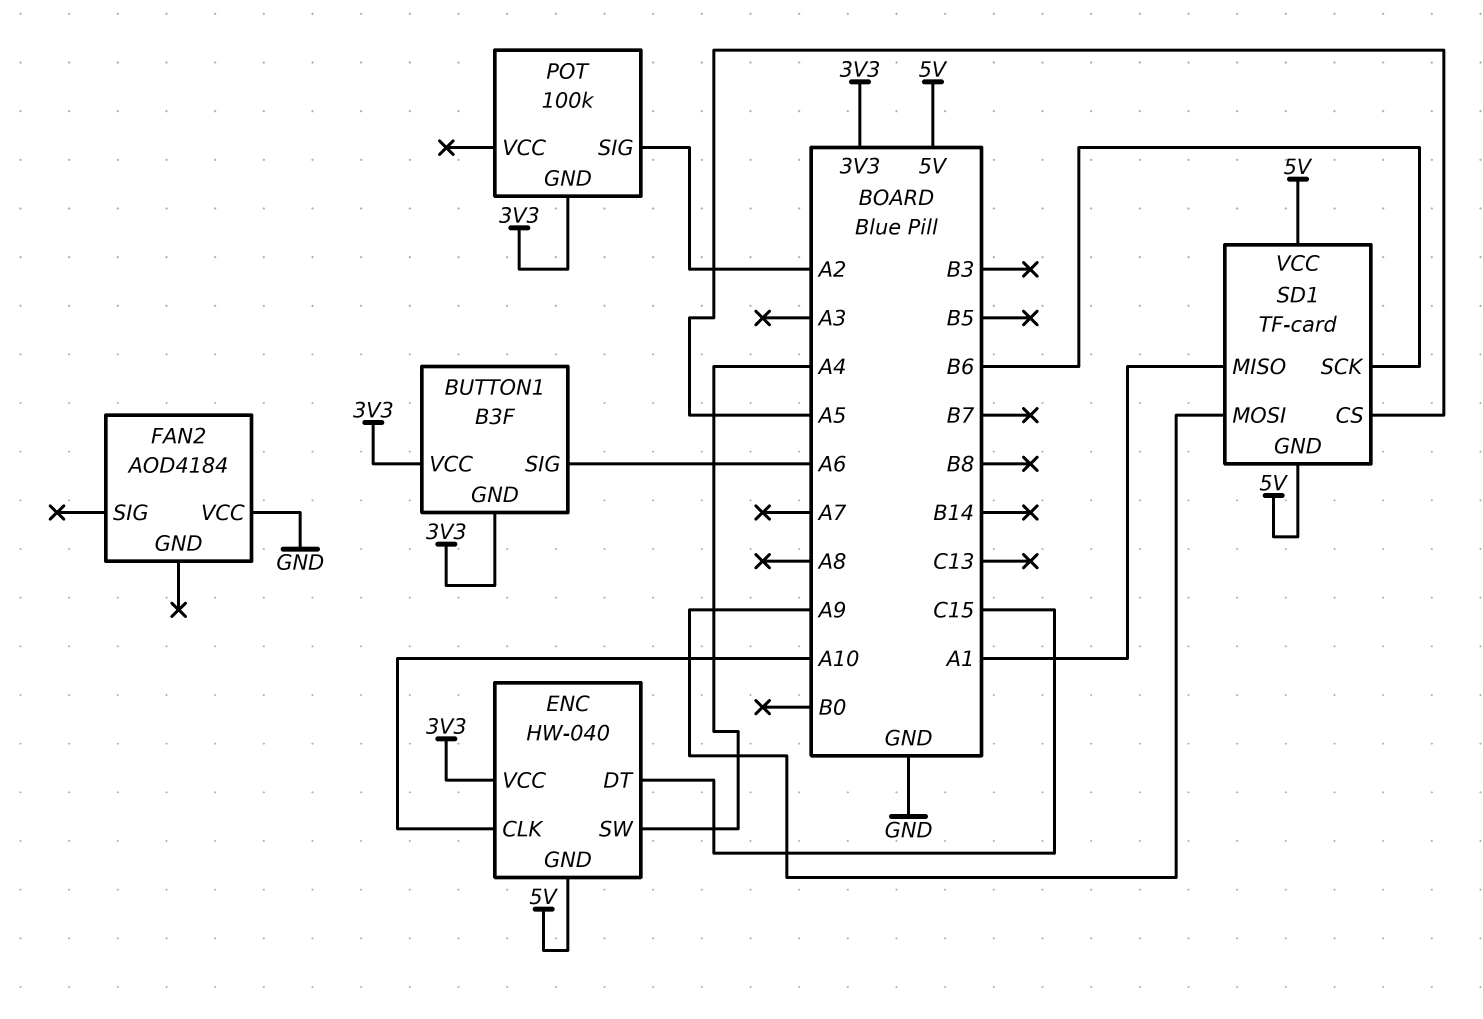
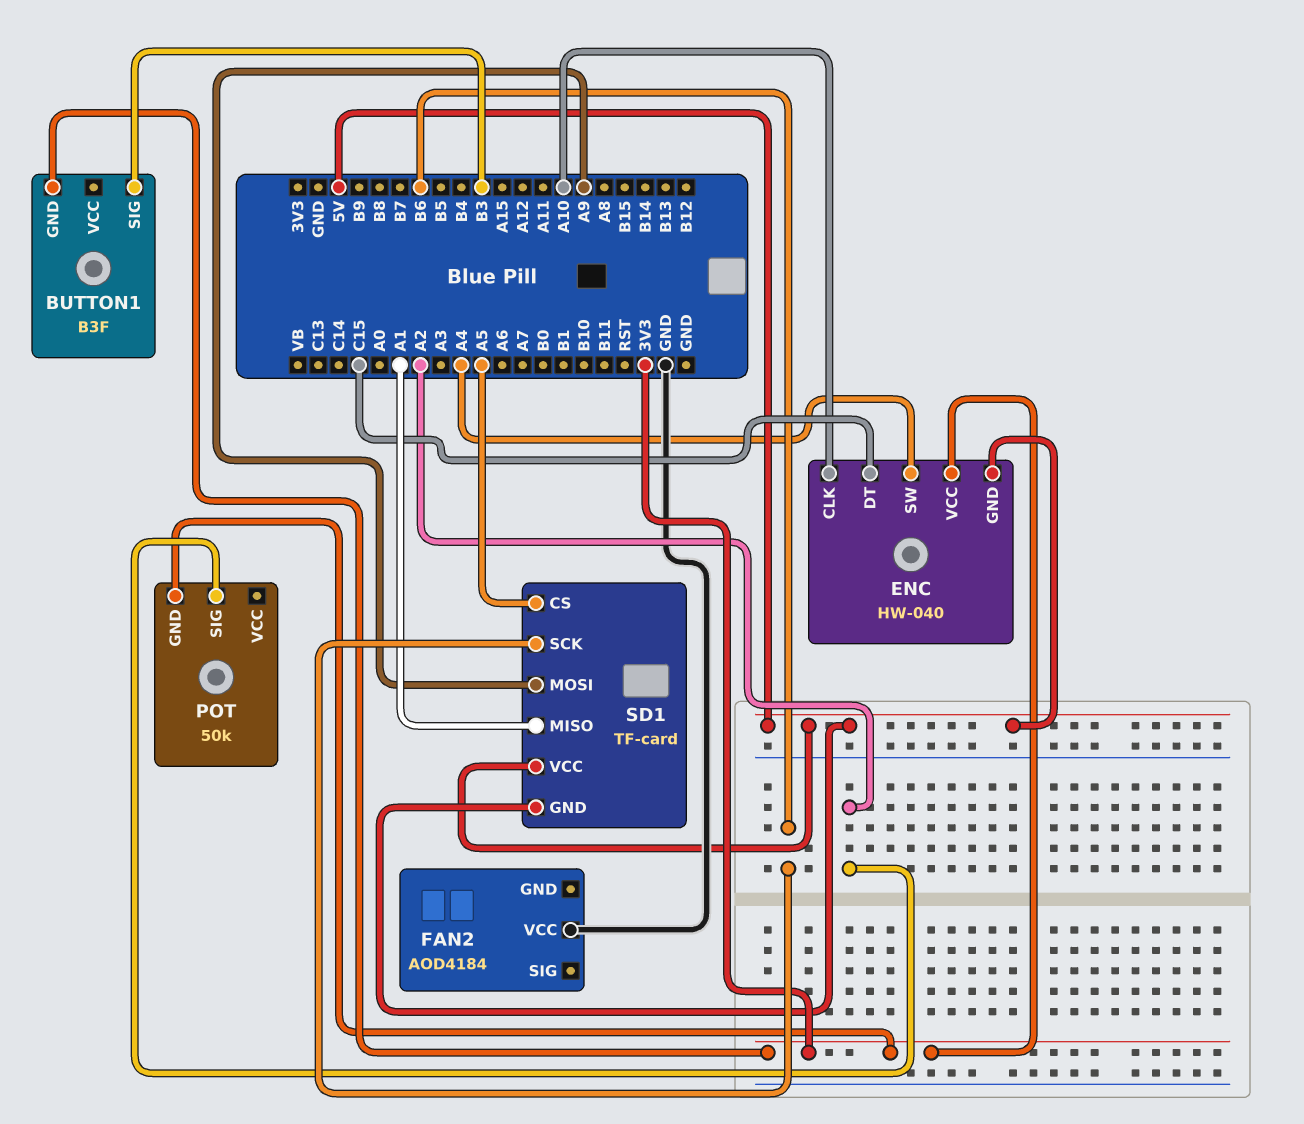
BUTTON1 pin SIG: A6 -> B3
BUTTON1 pin VCC: 3V3 -> none
POT: 100k -> 50k

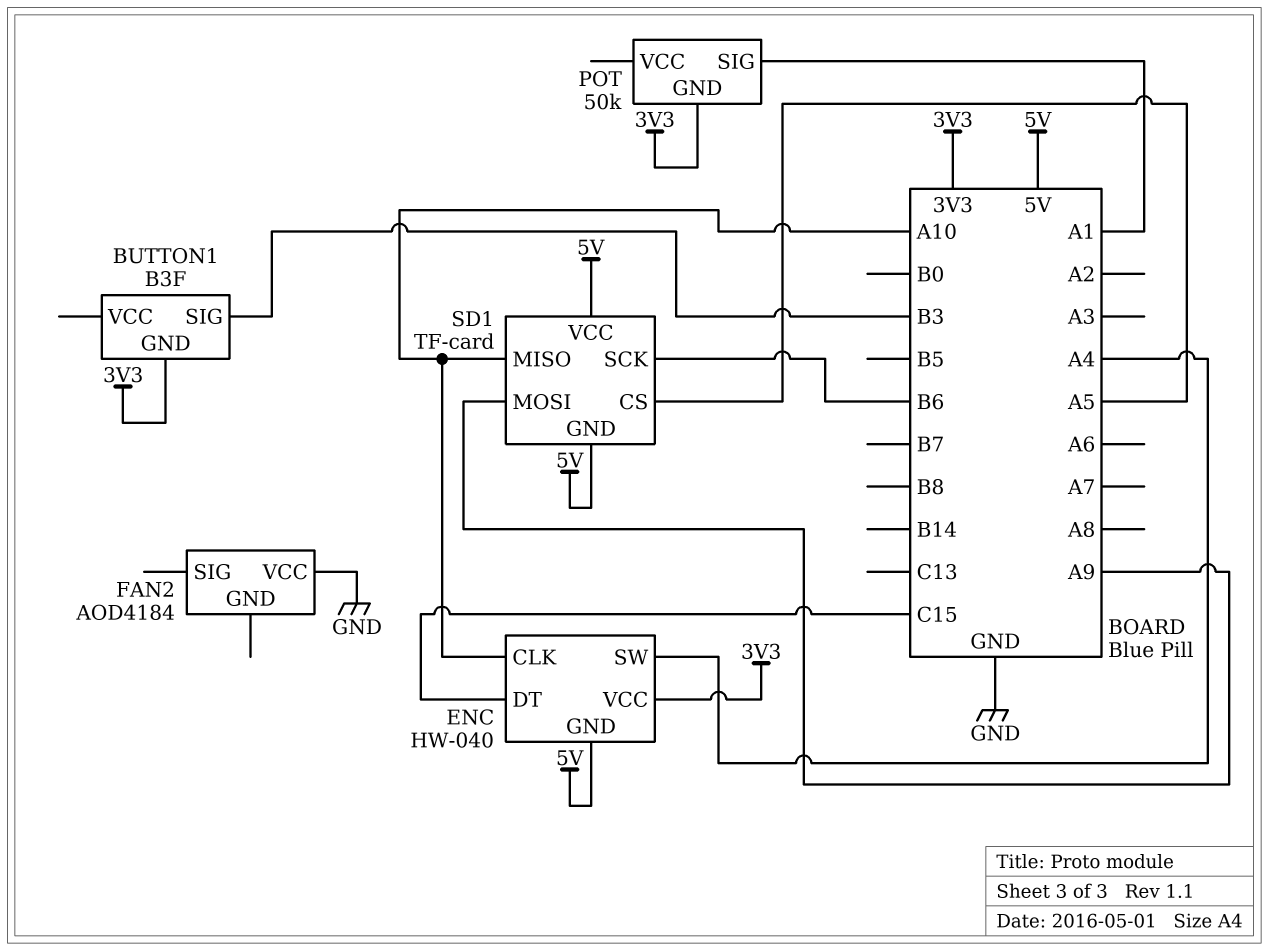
POT pin SIG: A2 -> A1
SD1 pin MISO: A1 -> A10

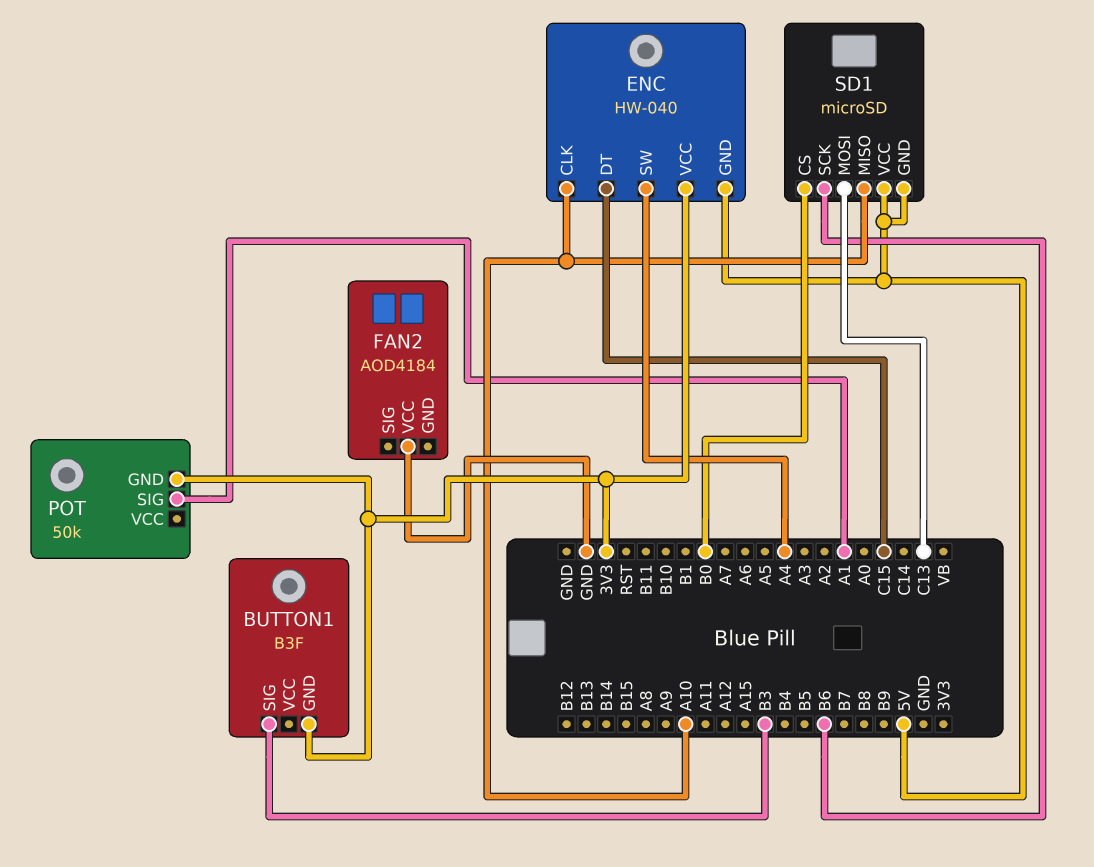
SD1: TF-card -> microSD
SD1 pin CS: A5 -> B0
SD1 pin MOSI: A9 -> C13

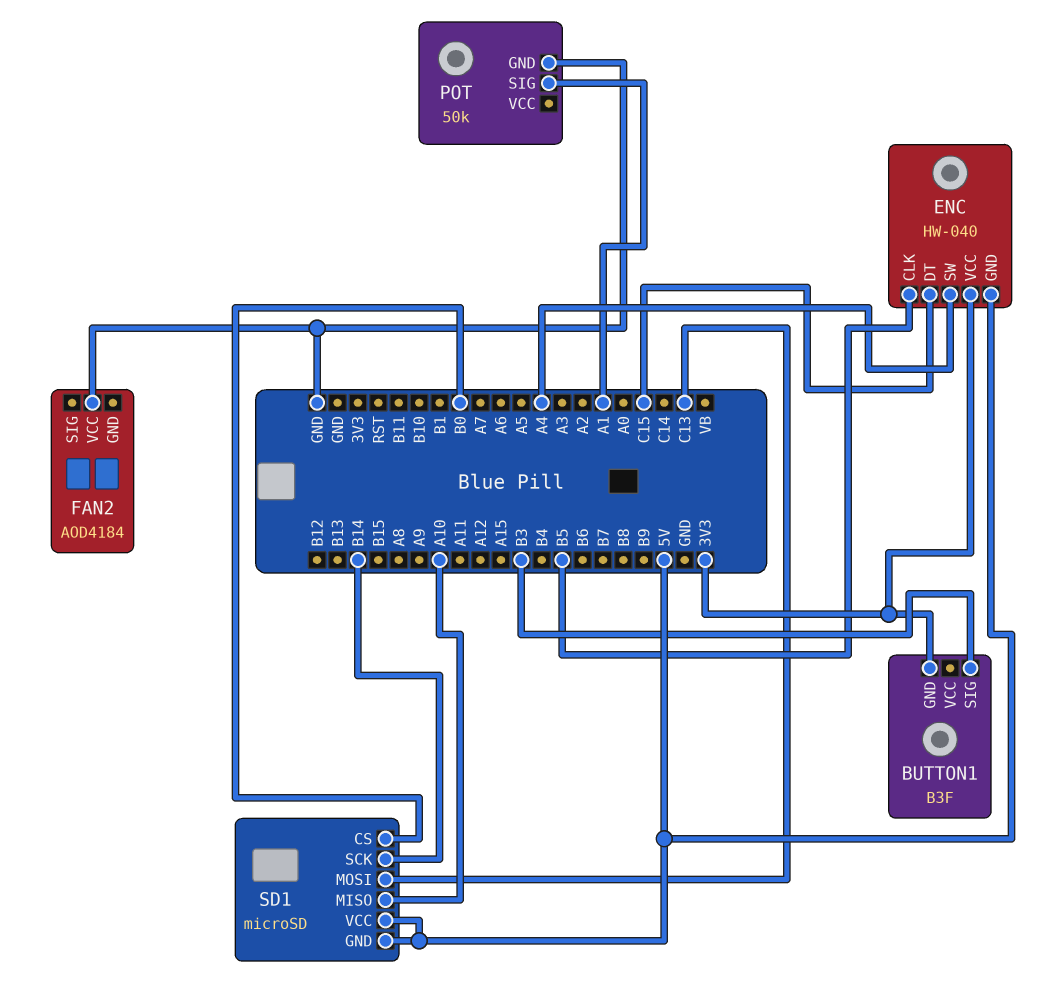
ENC pin CLK: A10 -> B5
POT pin GND: 3V3 -> GND
SD1 pin SCK: B6 -> B14

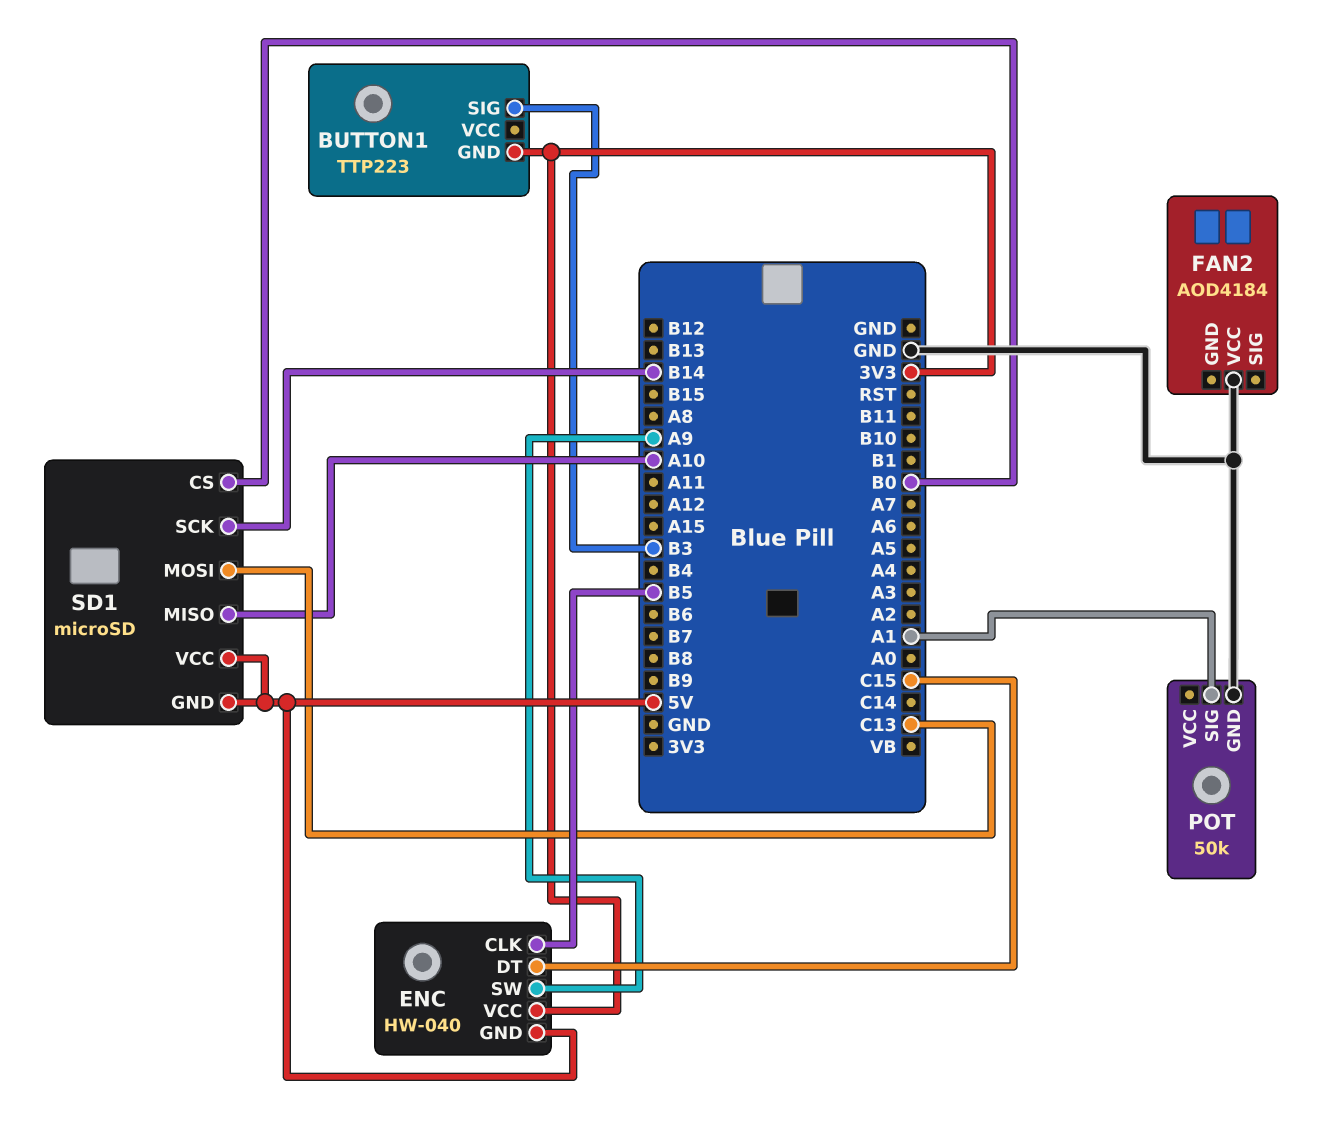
BUTTON1: B3F -> TTP223
ENC pin SW: A4 -> A9

